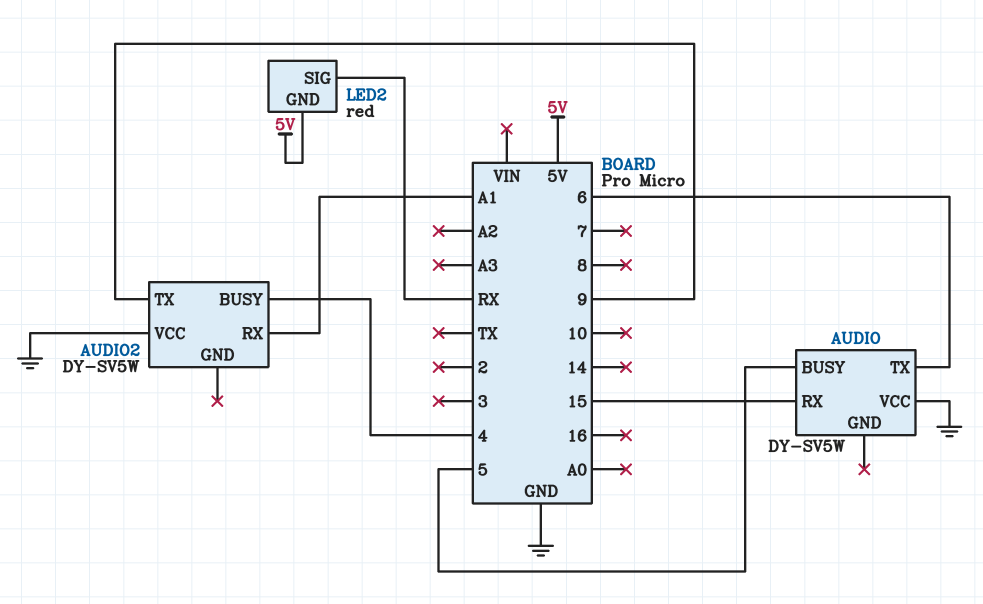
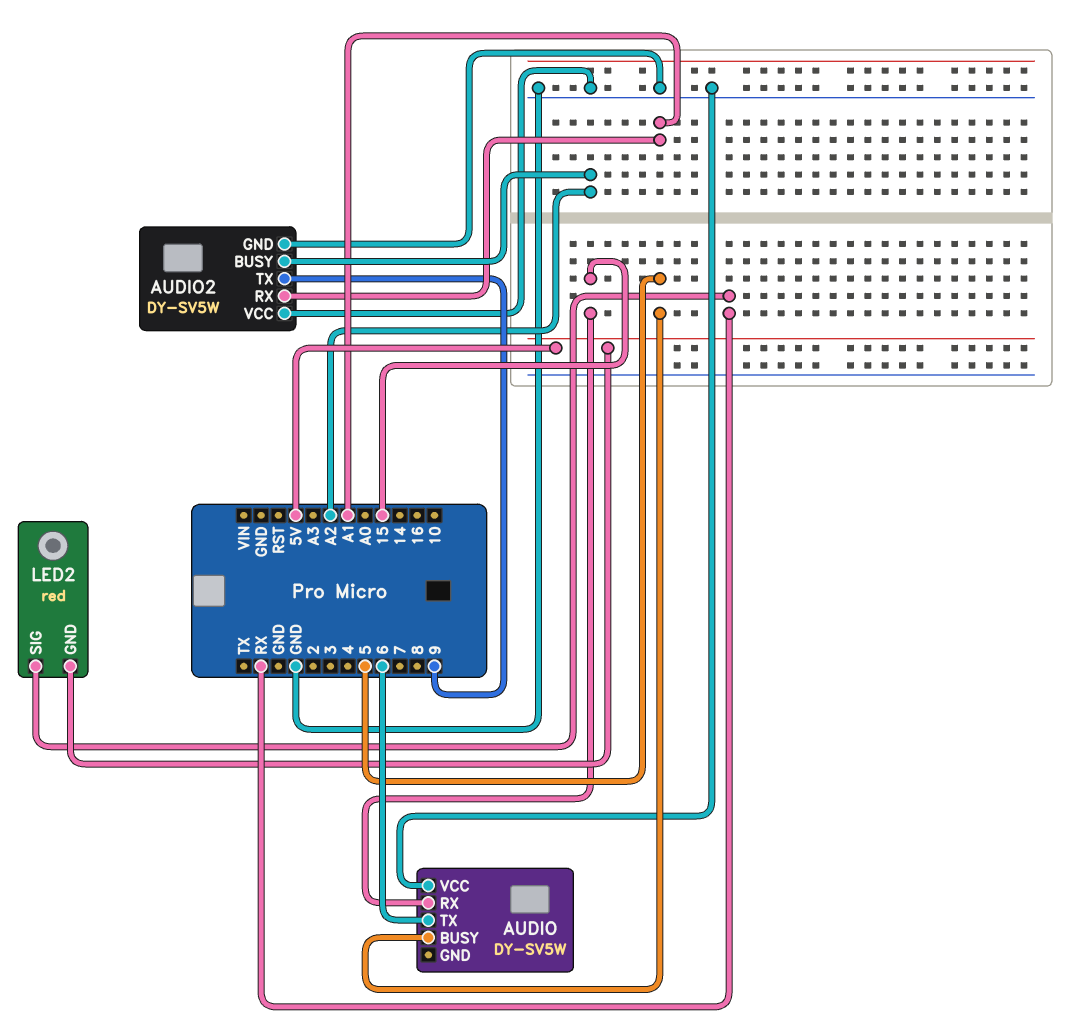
AUDIO2 pin BUSY: 4 -> A2
AUDIO2 pin GND: none -> GND

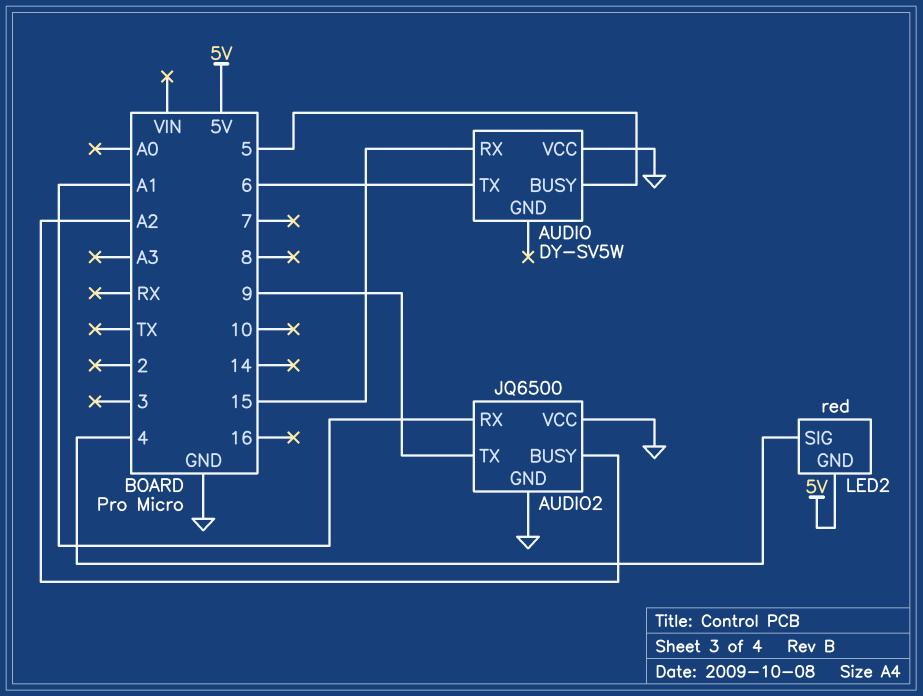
AUDIO2: DY-SV5W -> JQ6500
LED2 pin SIG: RX -> 4

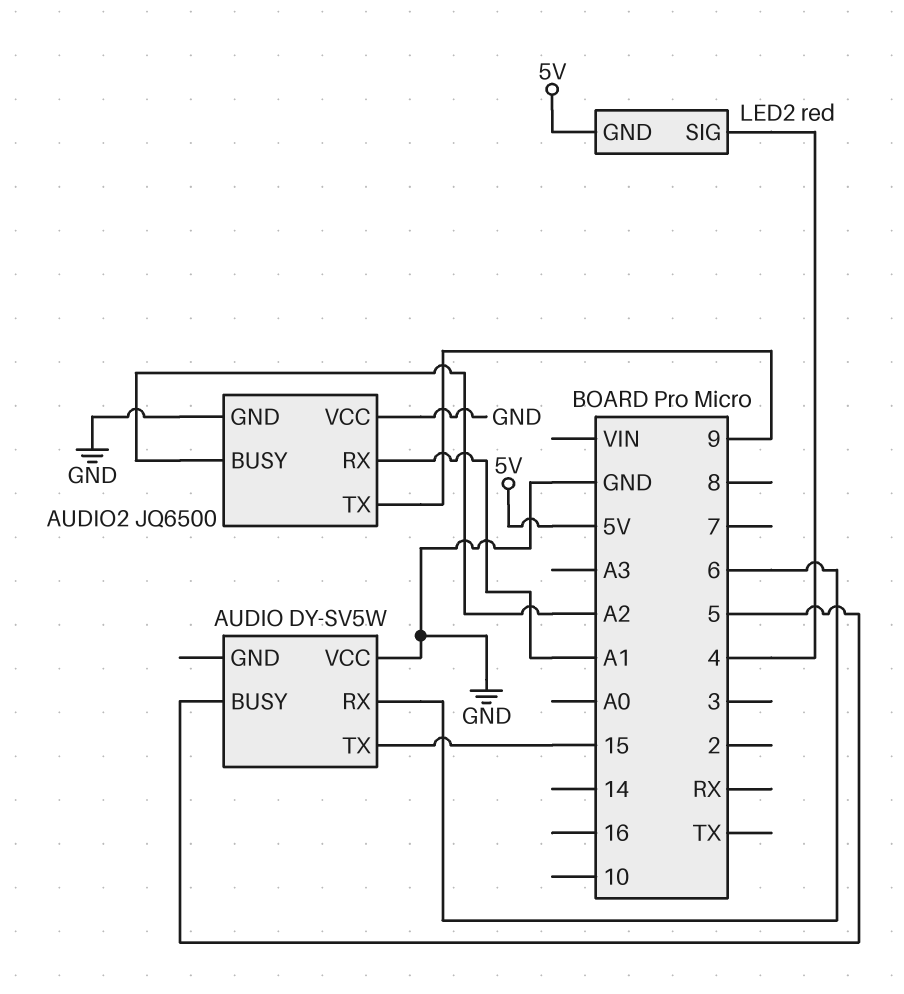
AUDIO pin RX: 15 -> 6
AUDIO pin TX: 6 -> 15

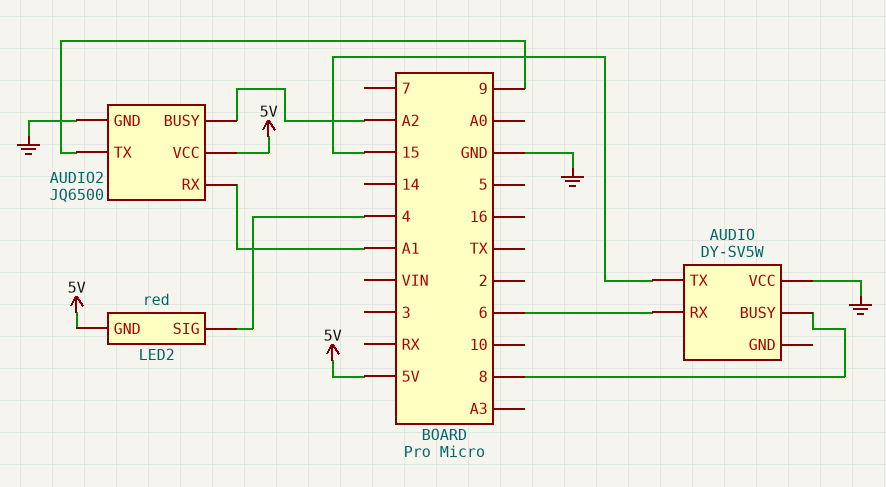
AUDIO pin BUSY: 5 -> 8
AUDIO2 pin VCC: GND -> 5V

